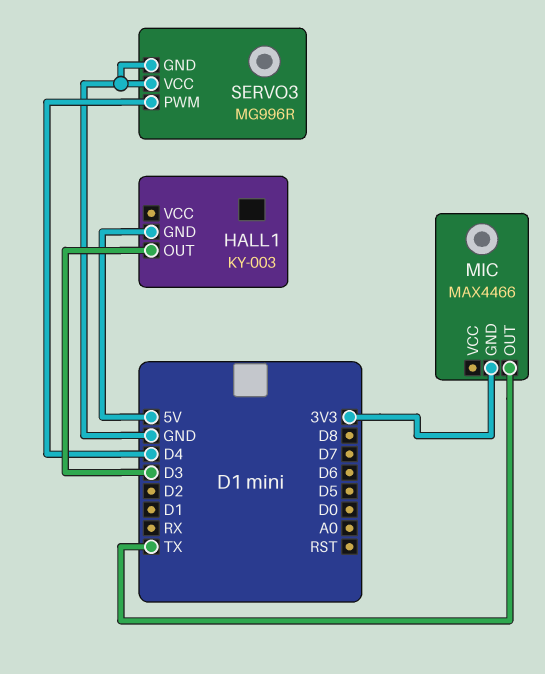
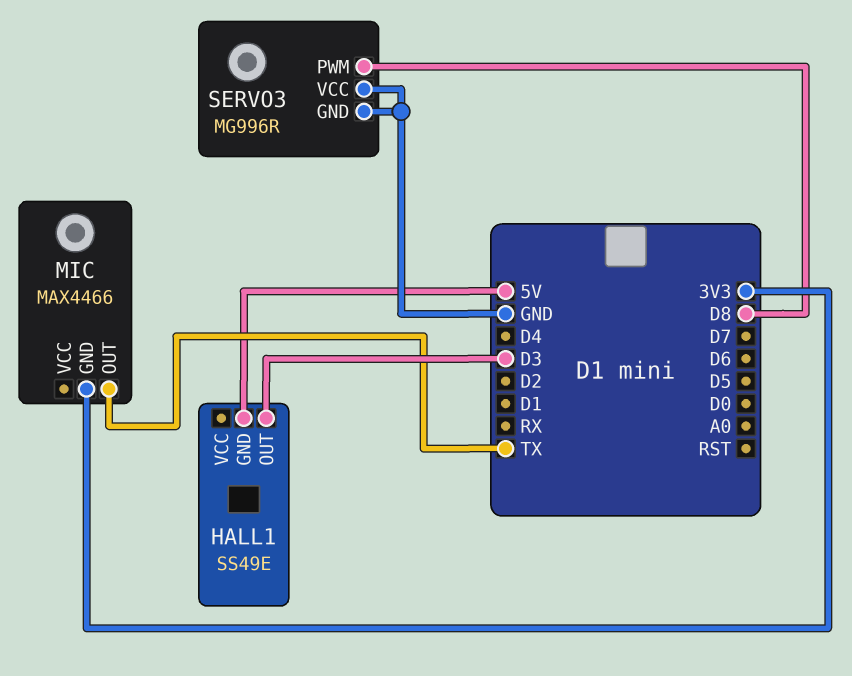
HALL1: KY-003 -> SS49E
SERVO3 pin PWM: D4 -> D8

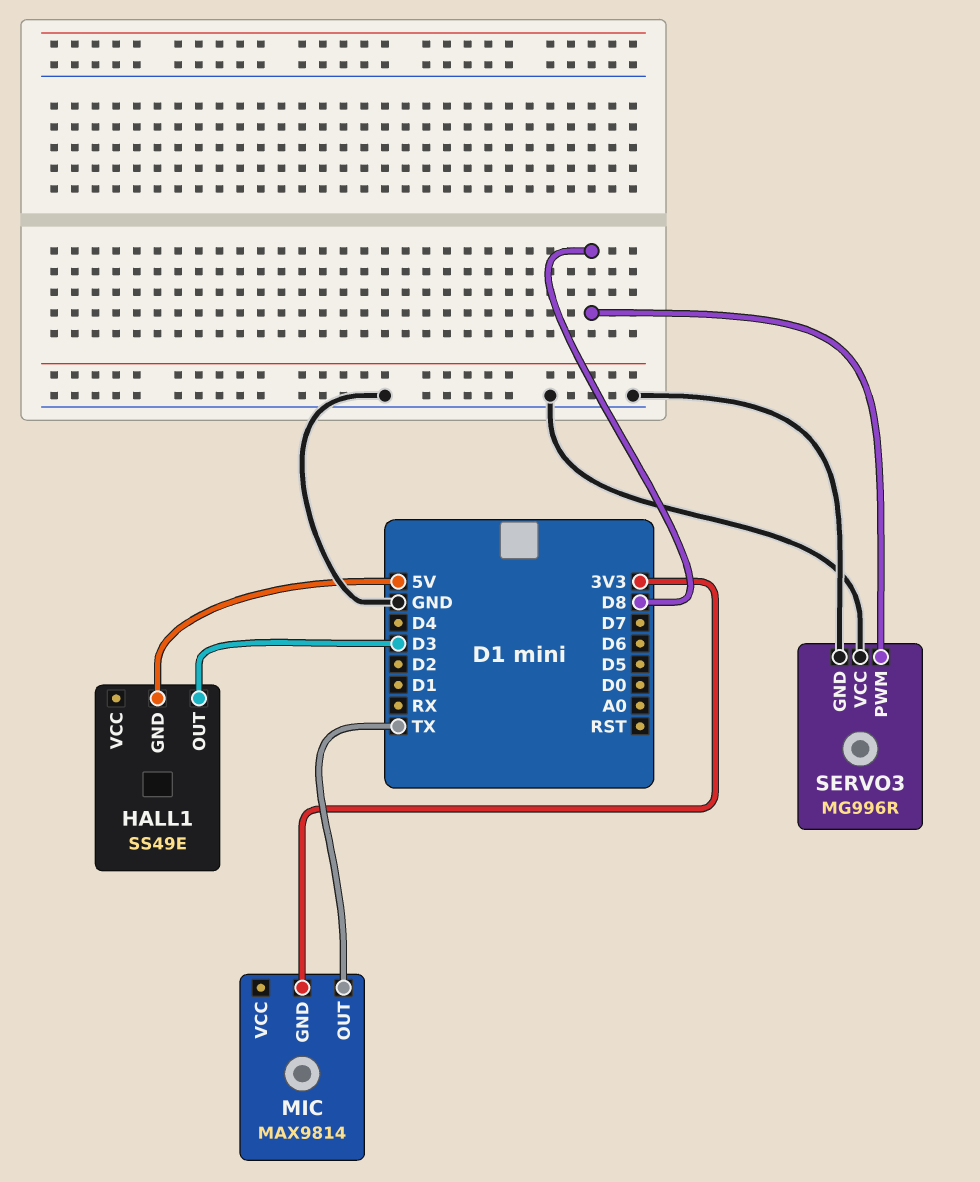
MIC: MAX4466 -> MAX9814

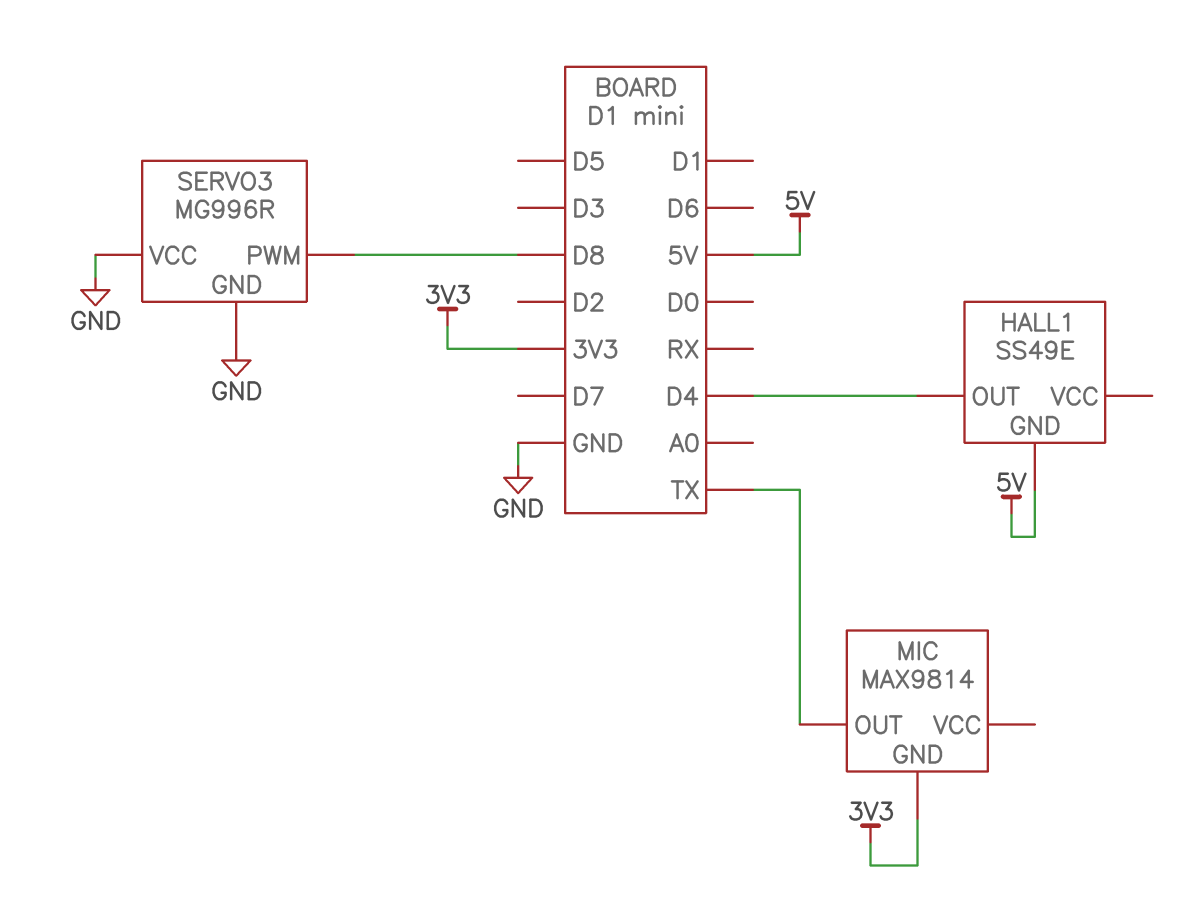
HALL1 pin OUT: D3 -> D4

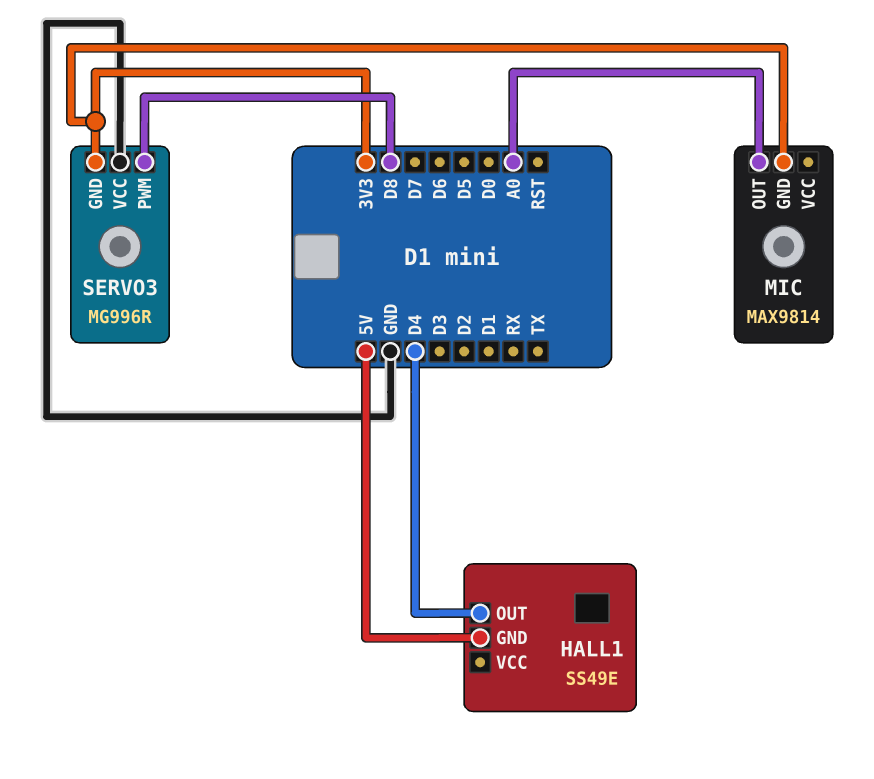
MIC pin OUT: TX -> A0
SERVO3 pin GND: GND -> 3V3

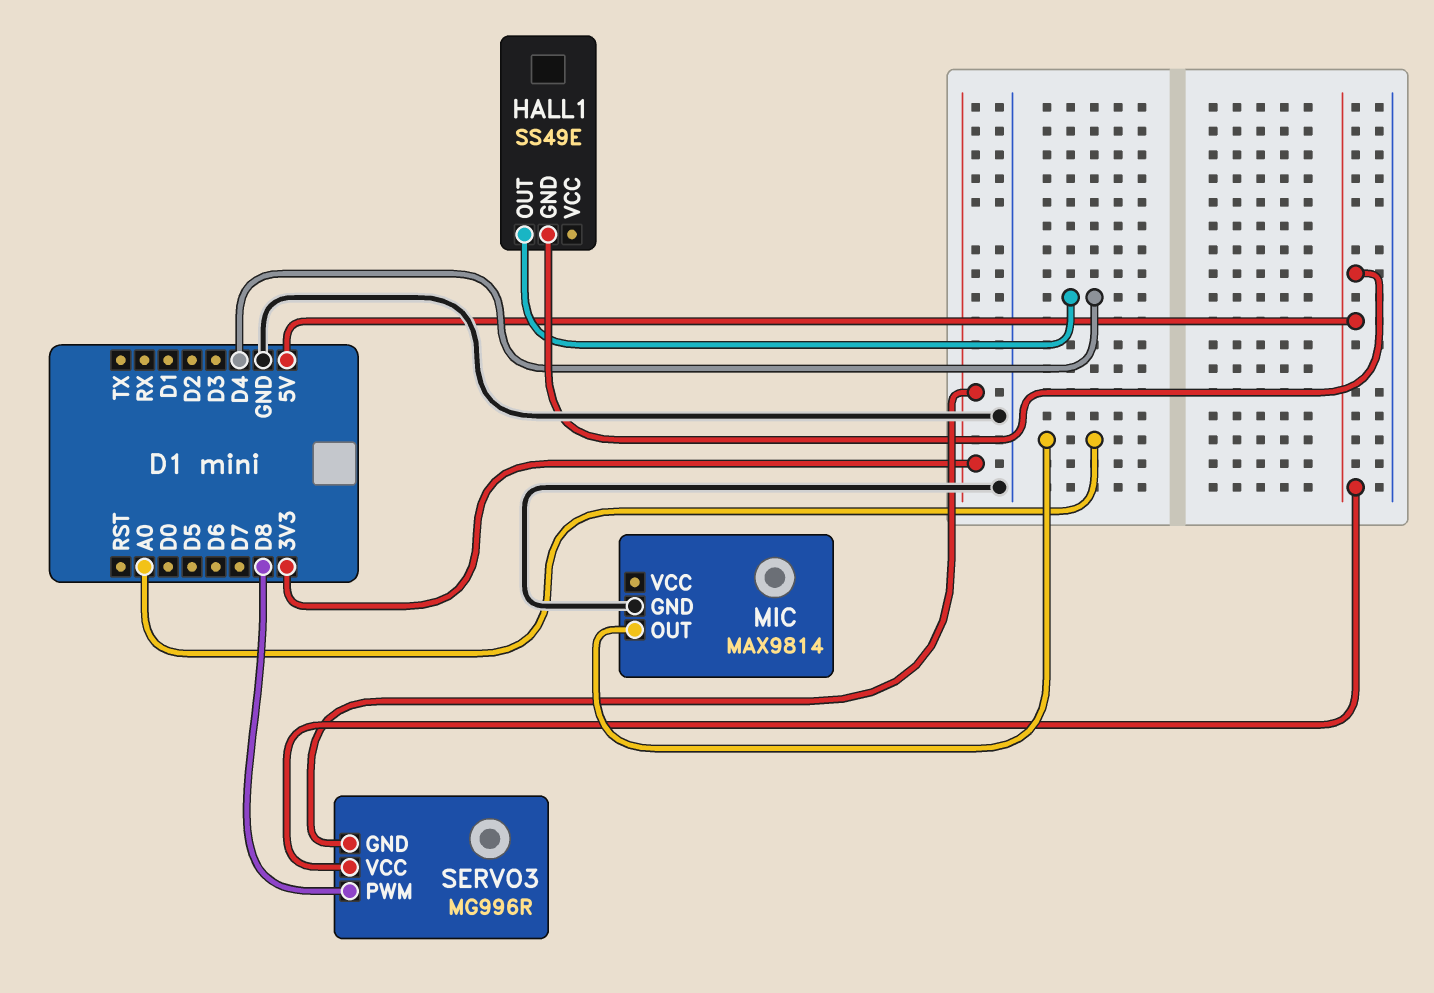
MIC pin GND: 3V3 -> GND
SERVO3 pin VCC: GND -> 5V

